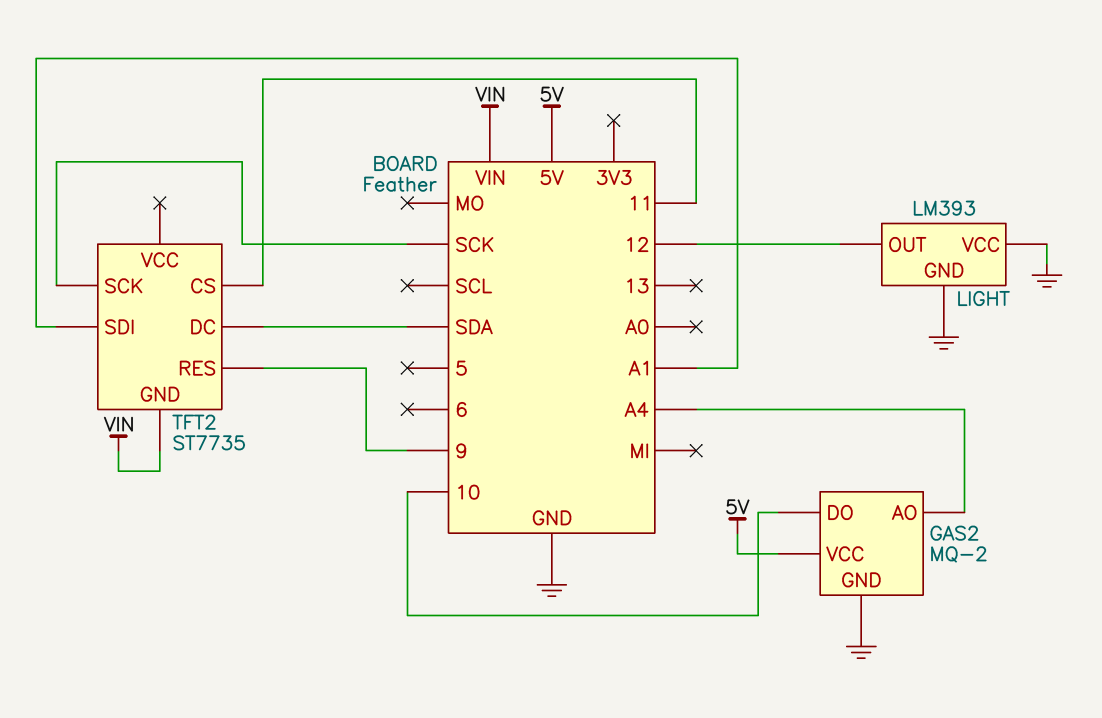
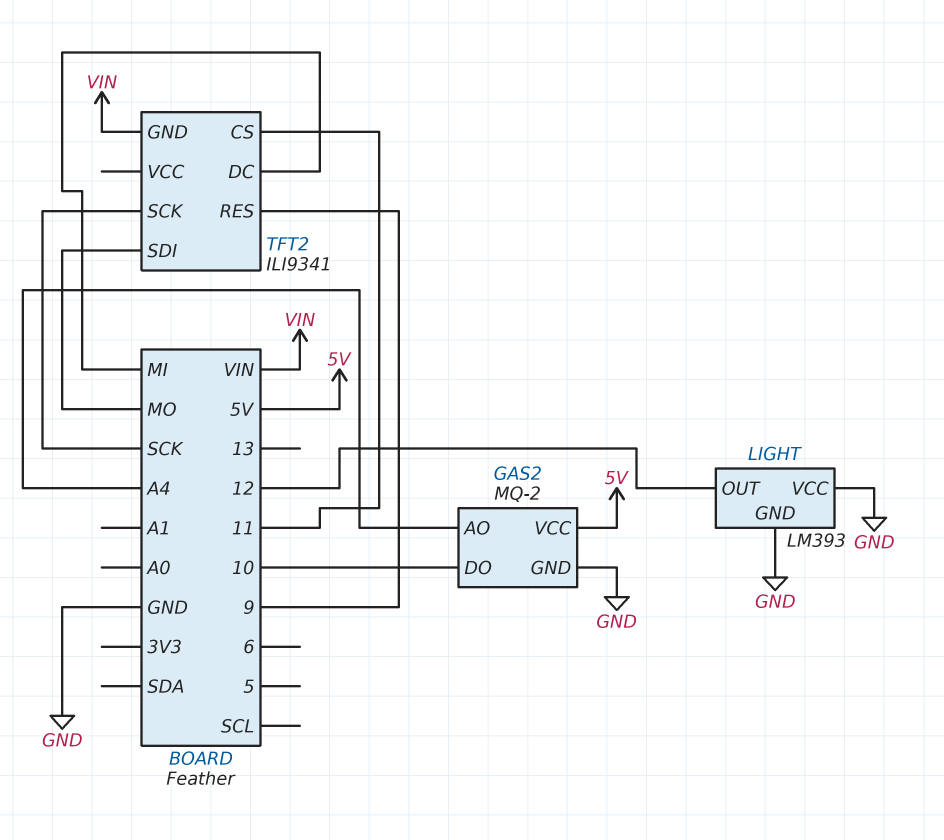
TFT2: ST7735 -> ILI9341
TFT2 pin DC: SDA -> MI
TFT2 pin SDI: A1 -> MO

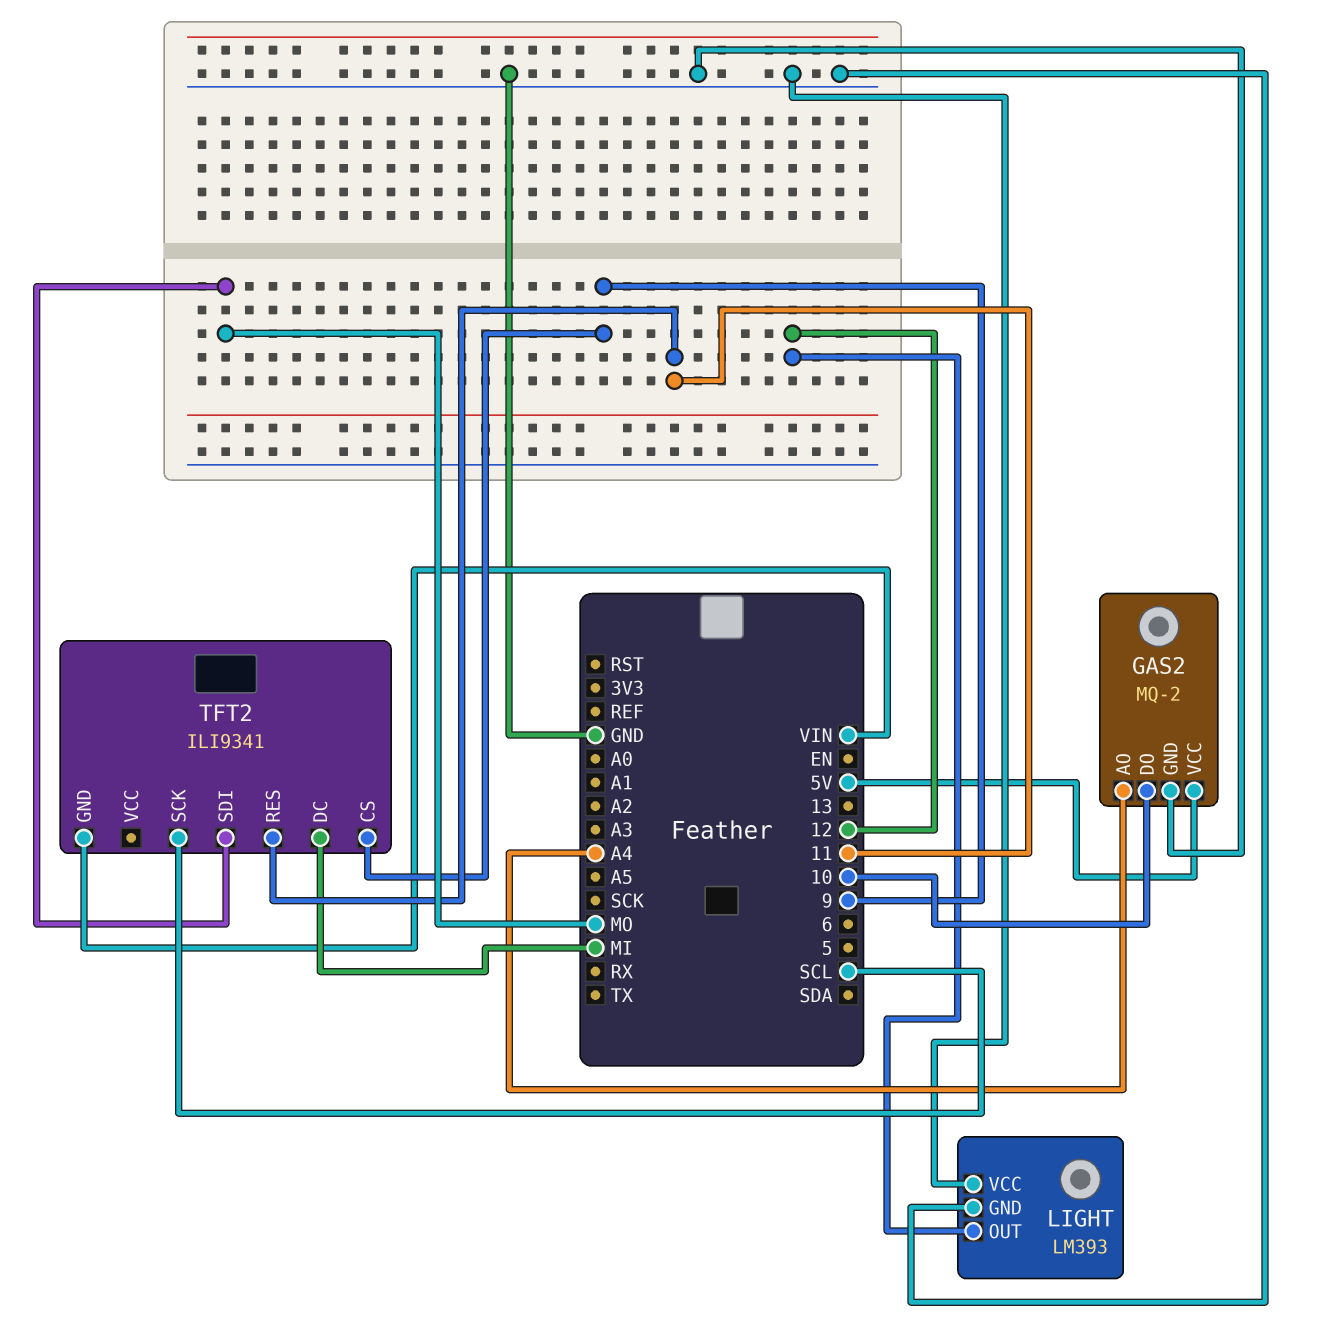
TFT2 pin CS: 11 -> 9
TFT2 pin RES: 9 -> 11
TFT2 pin SCK: SCK -> SCL

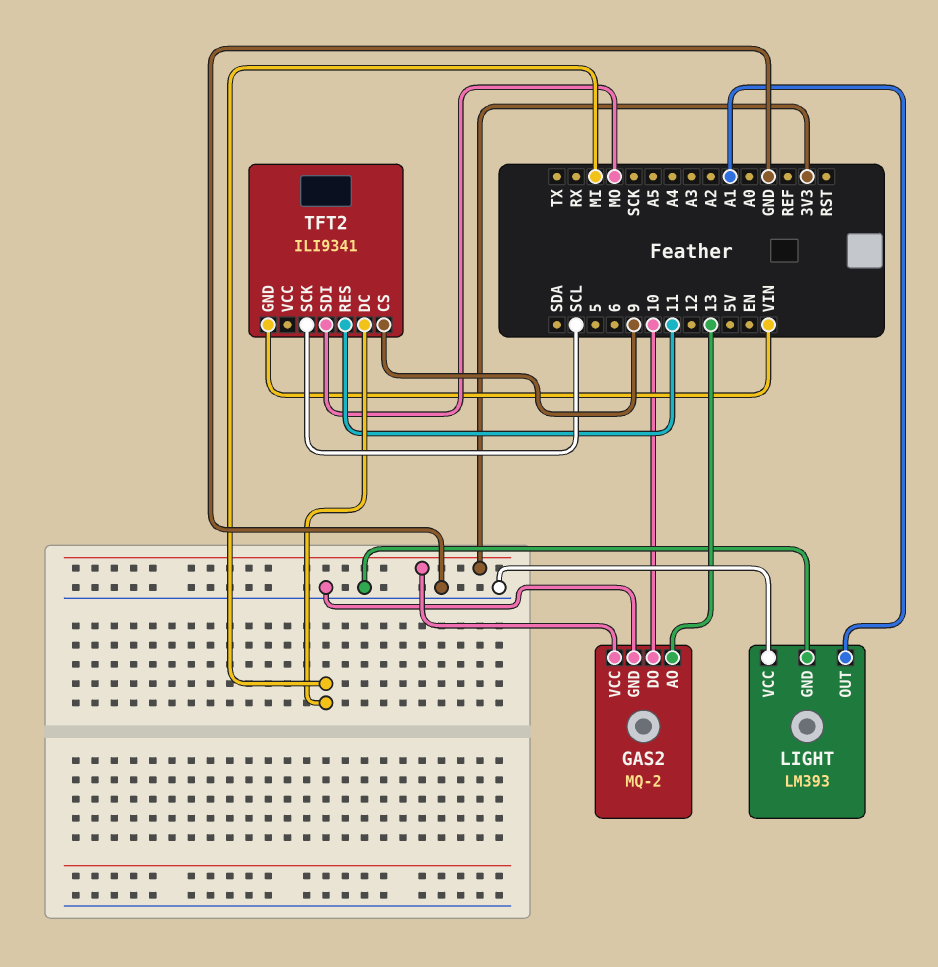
GAS2 pin AO: A4 -> 13
GAS2 pin VCC: 5V -> 3V3
LIGHT pin OUT: 12 -> A1

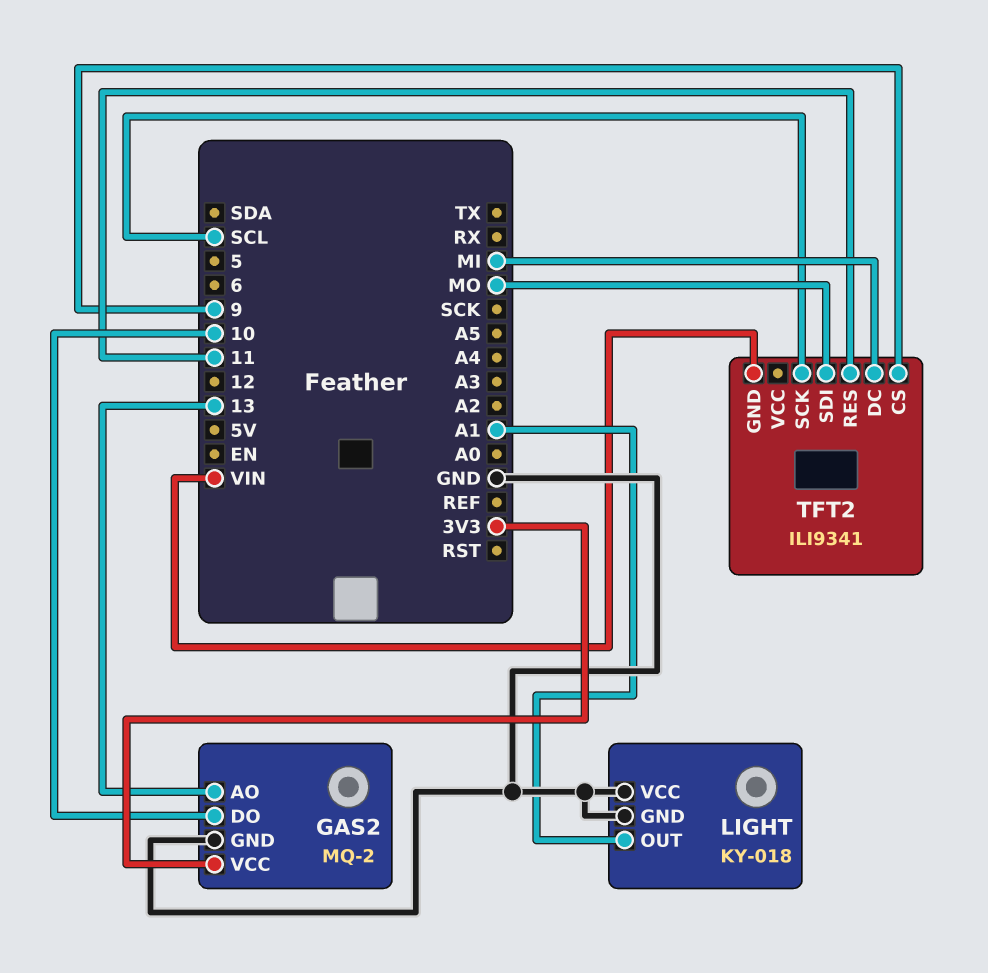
LIGHT: LM393 -> KY-018

